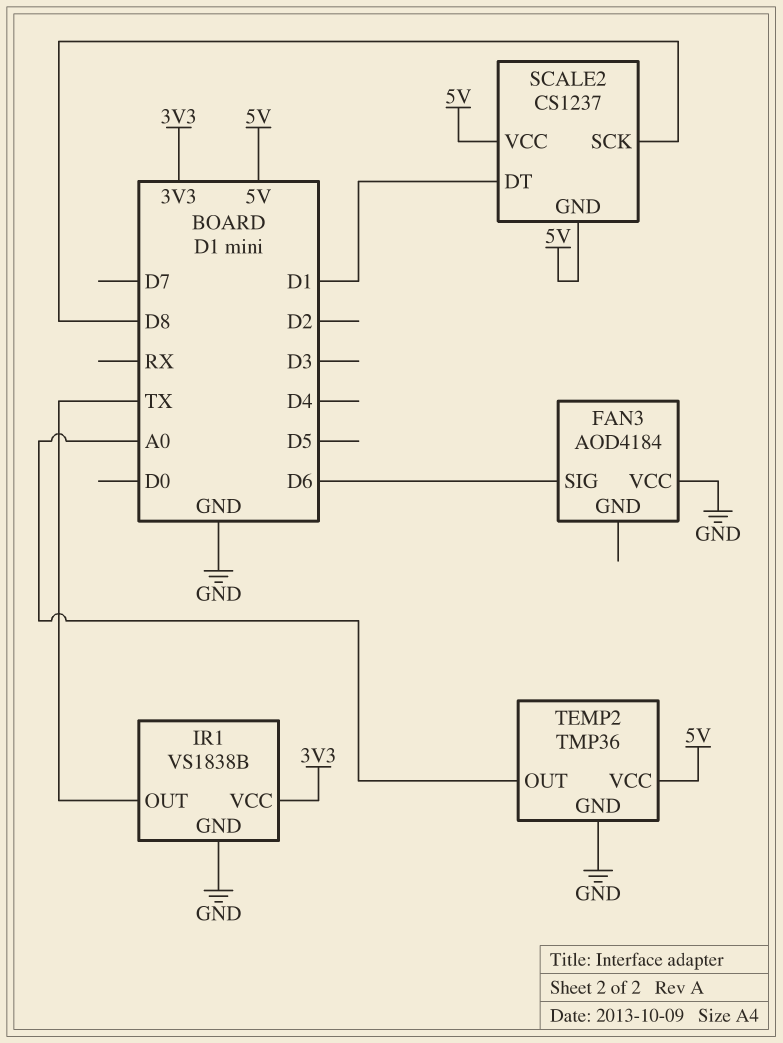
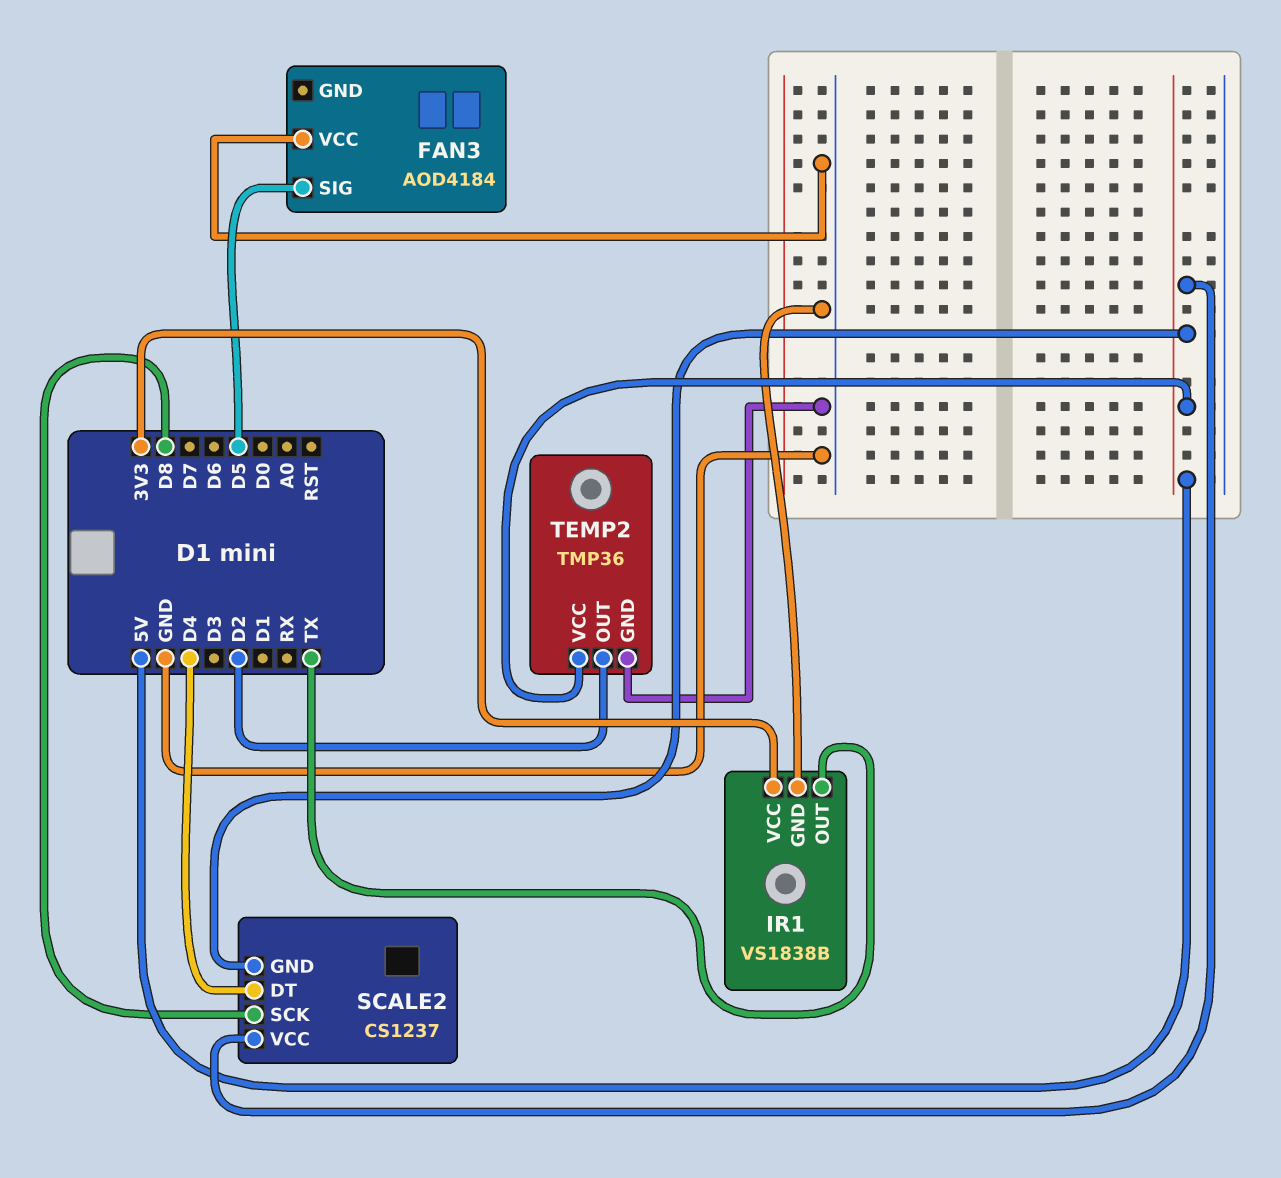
FAN3 pin SIG: D6 -> D5
SCALE2 pin DT: D1 -> D4
TEMP2 pin OUT: A0 -> D2

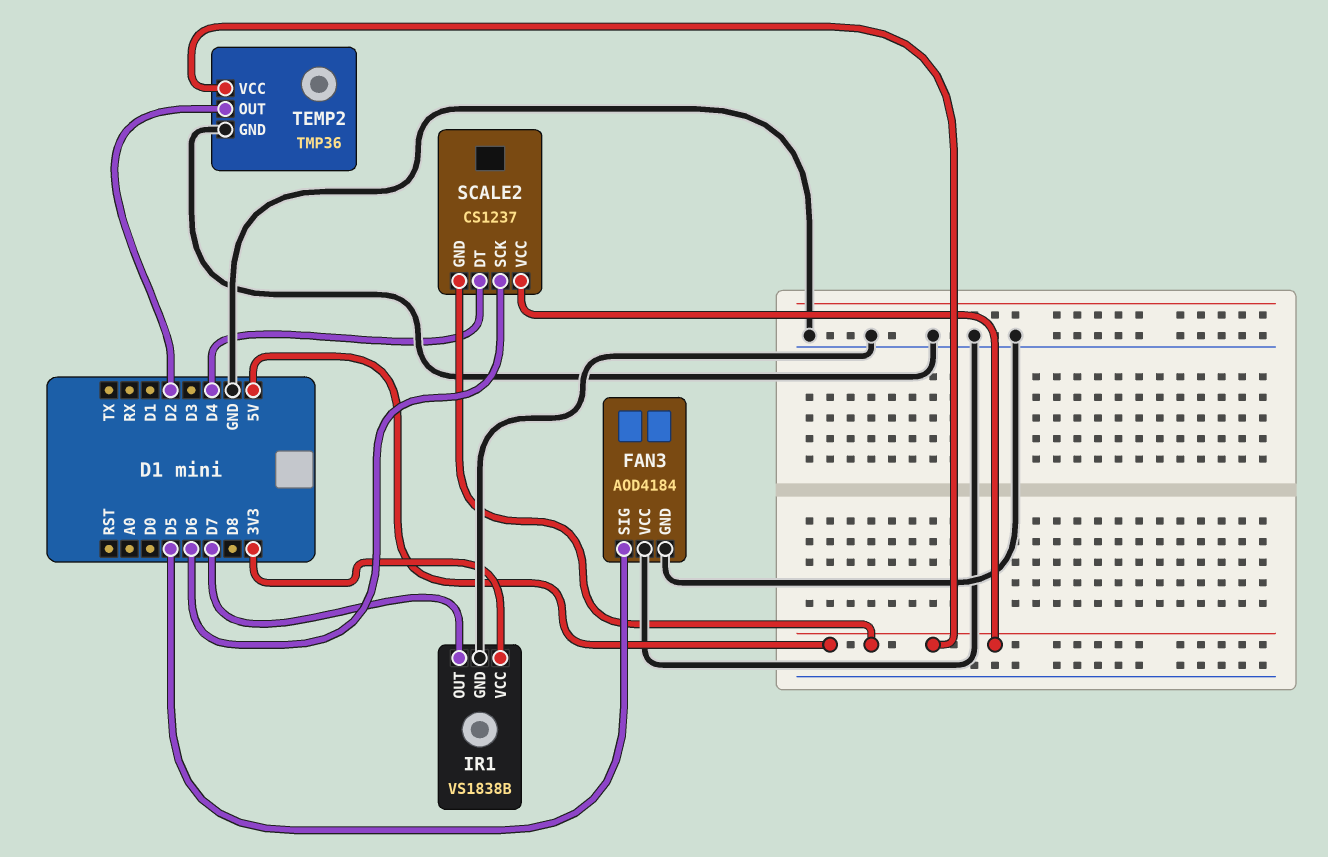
FAN3 pin GND: none -> GND
IR1 pin OUT: TX -> D7
SCALE2 pin SCK: D8 -> D6

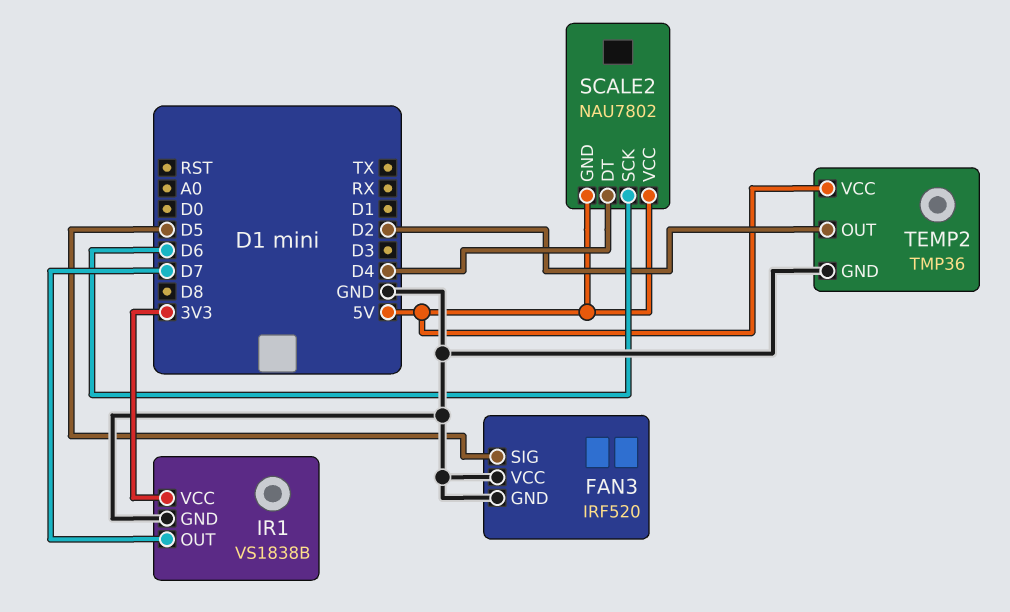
FAN3: AOD4184 -> IRF520
SCALE2: CS1237 -> NAU7802

